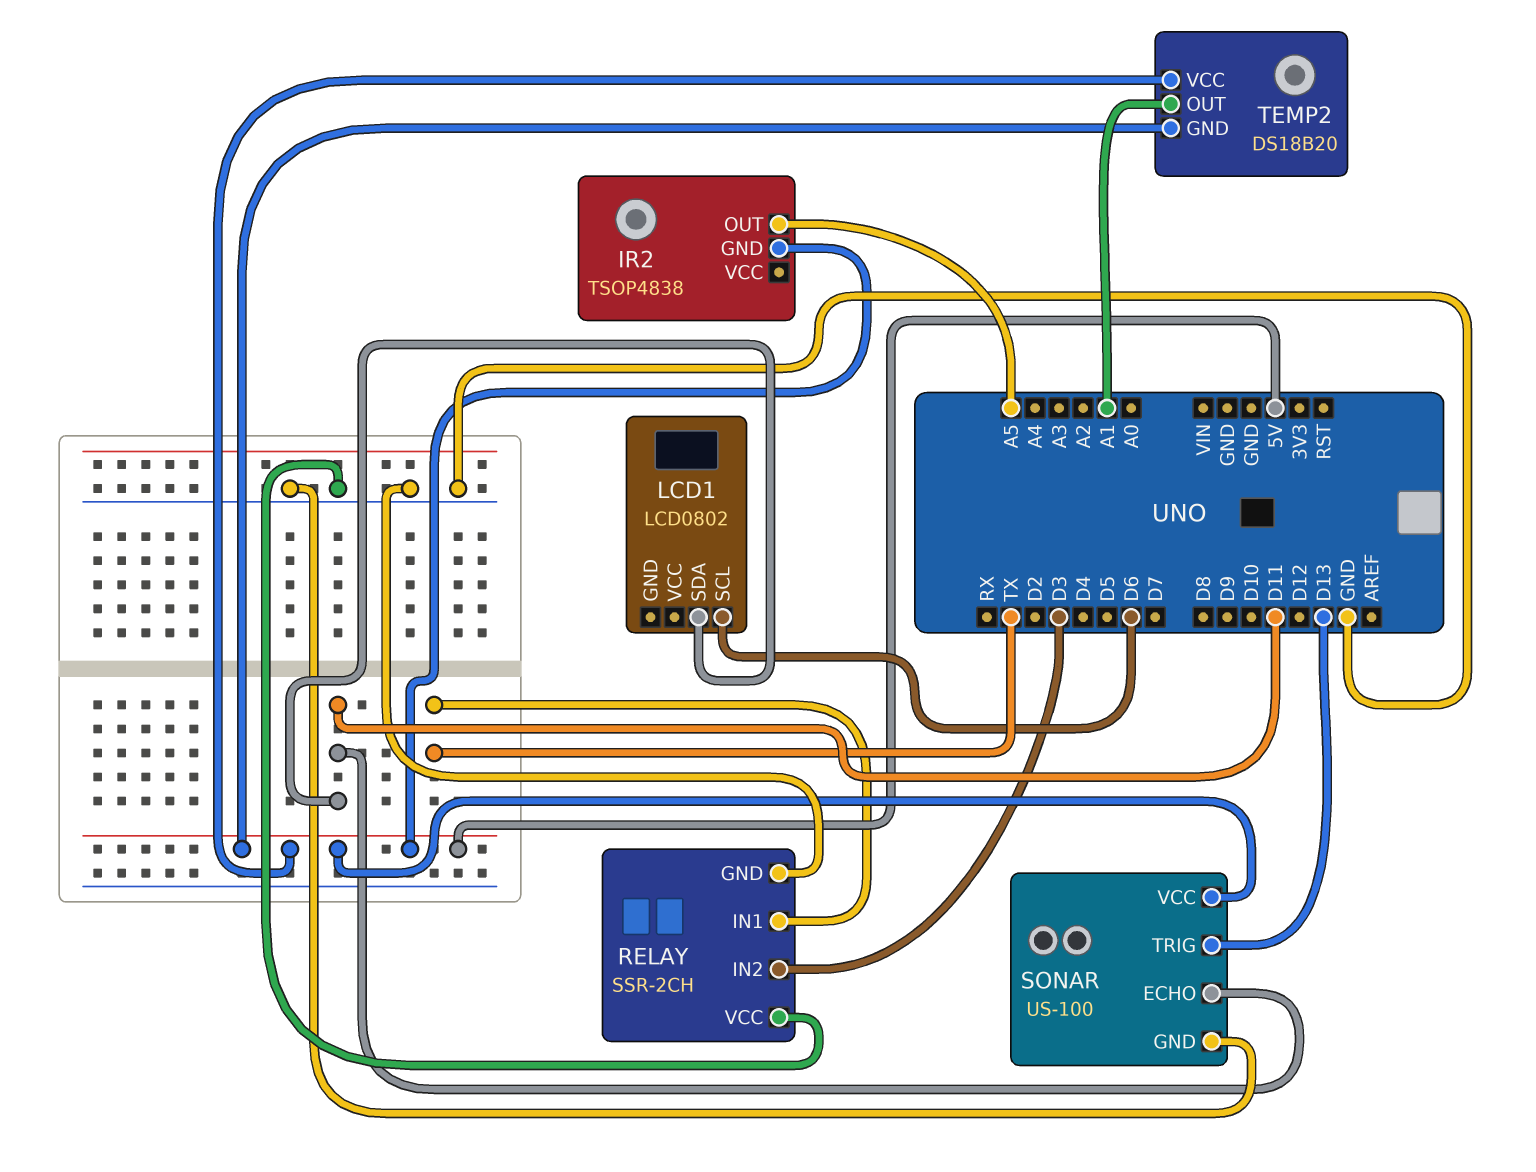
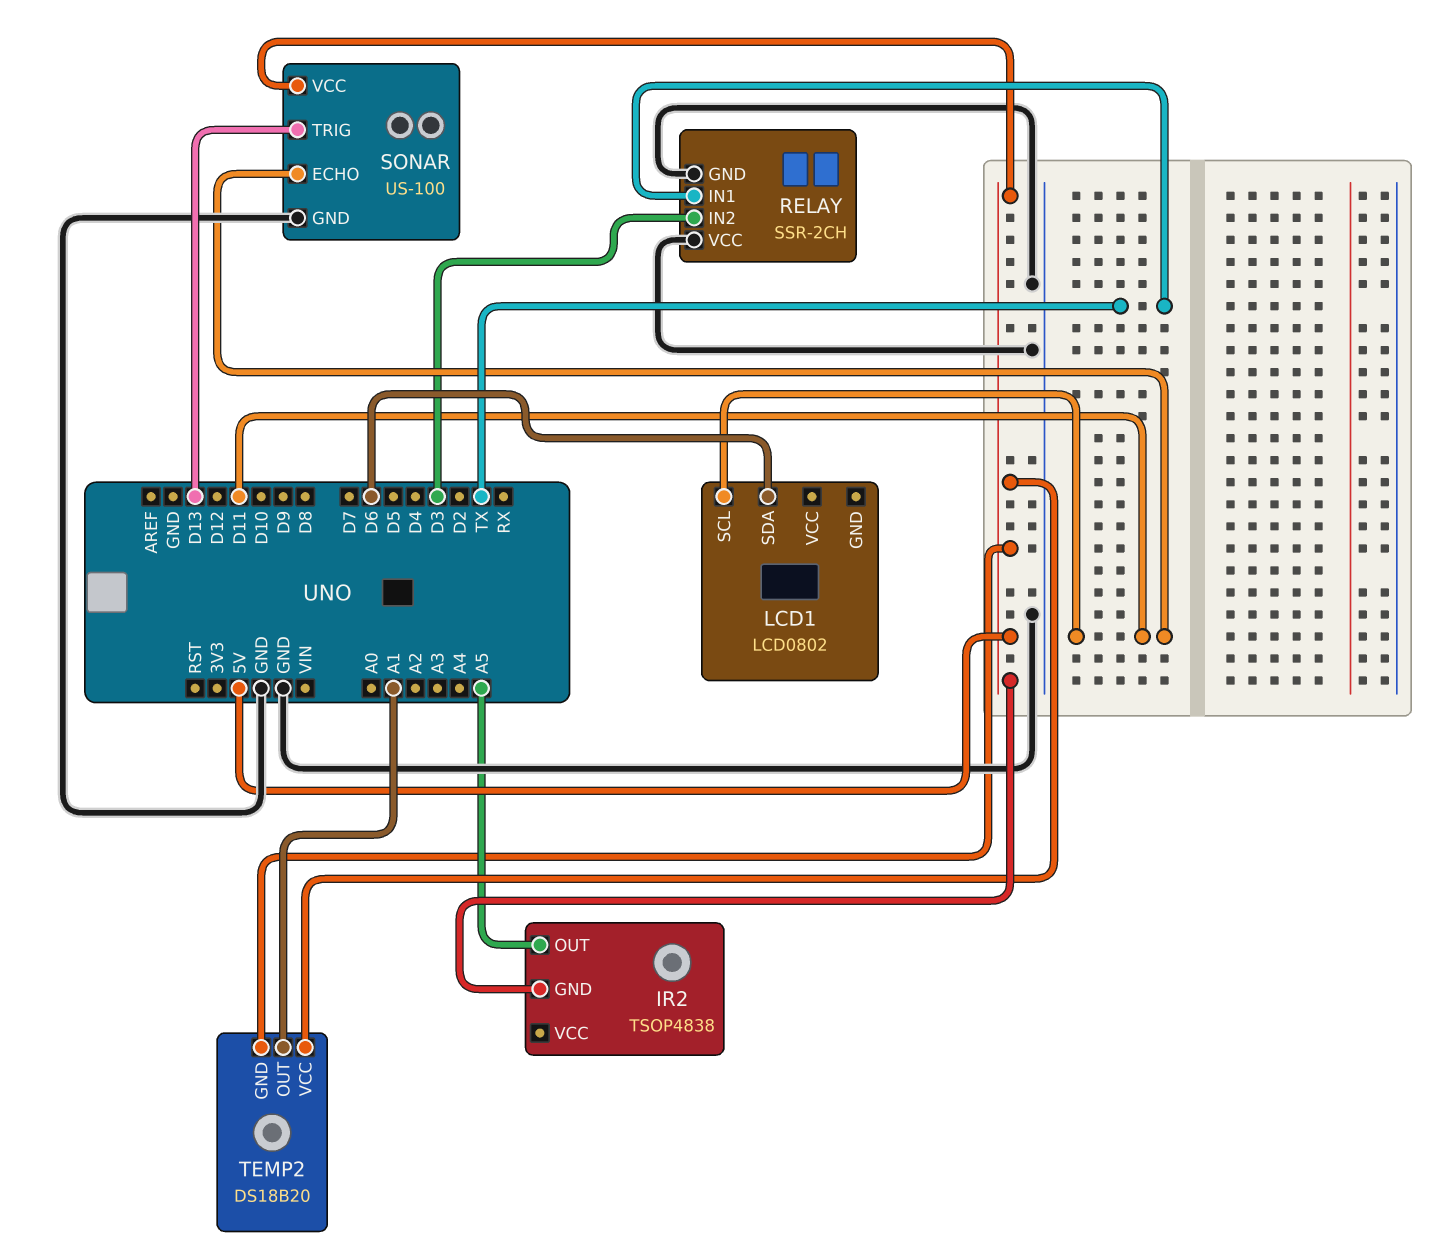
LCD1 pin SCL: D6 -> D11
LCD1 pin SDA: D11 -> D6

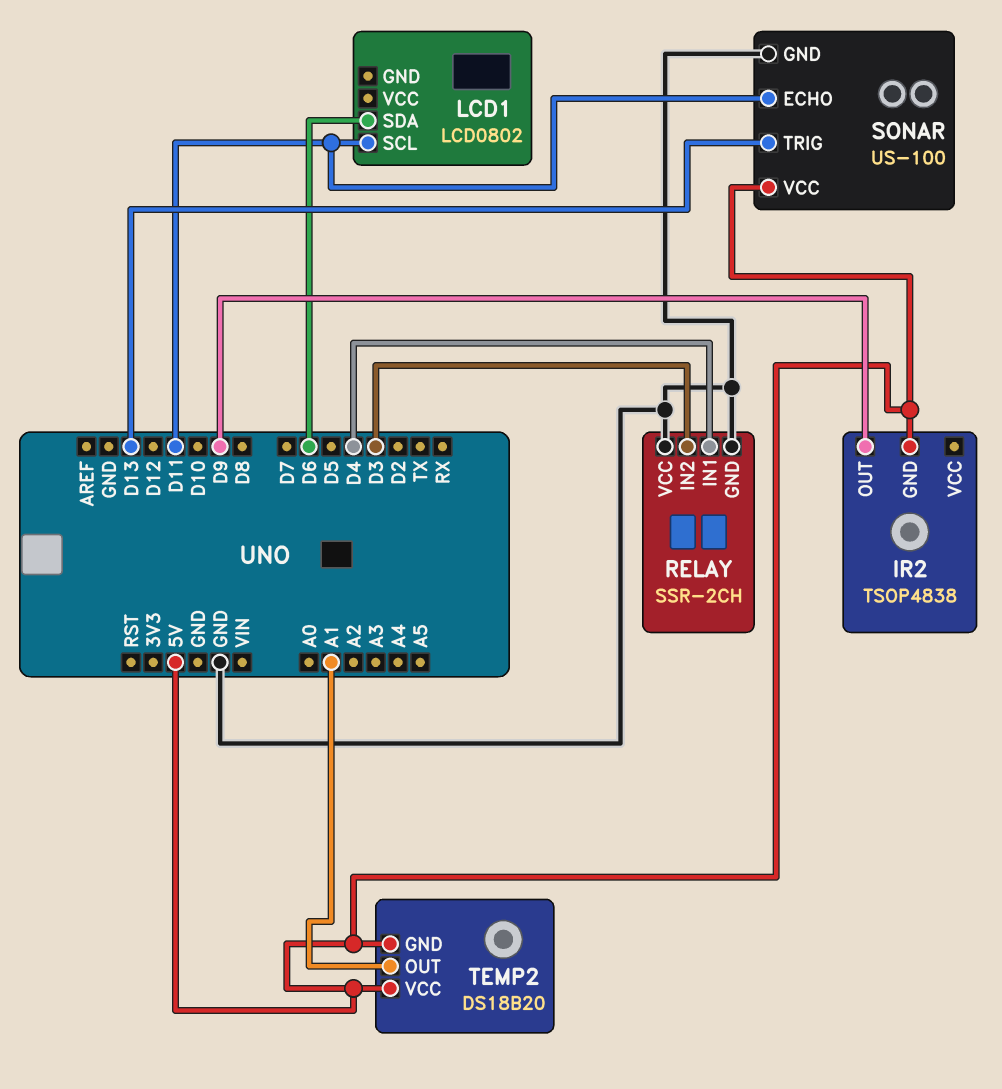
IR2 pin OUT: A5 -> D9
RELAY pin IN1: TX -> D4

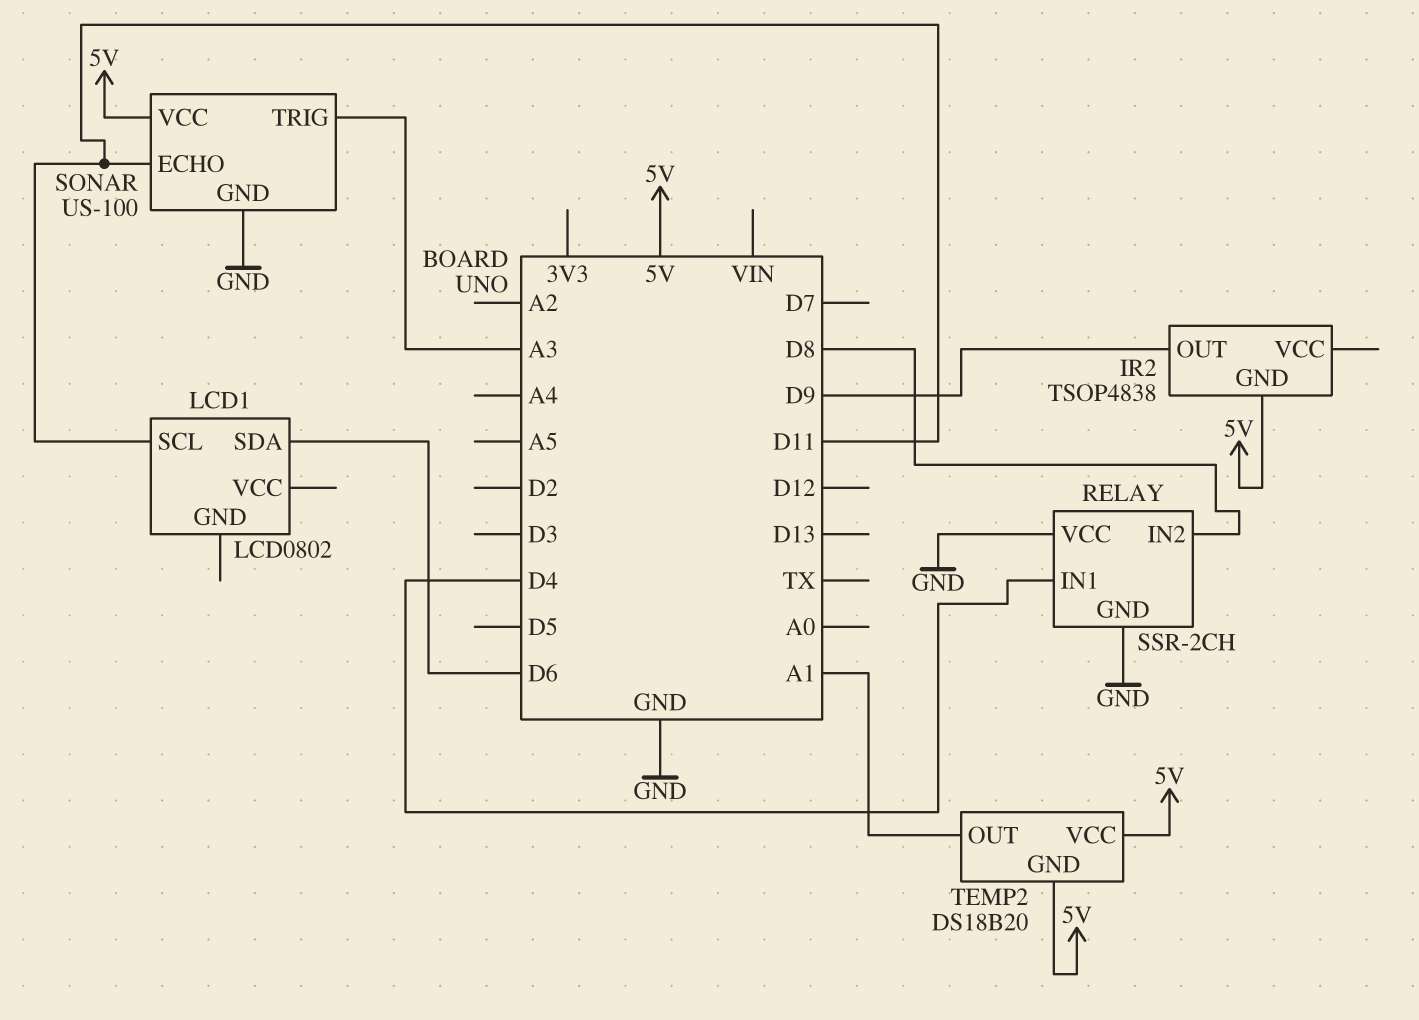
RELAY pin IN2: D3 -> D8
SONAR pin TRIG: D13 -> A3

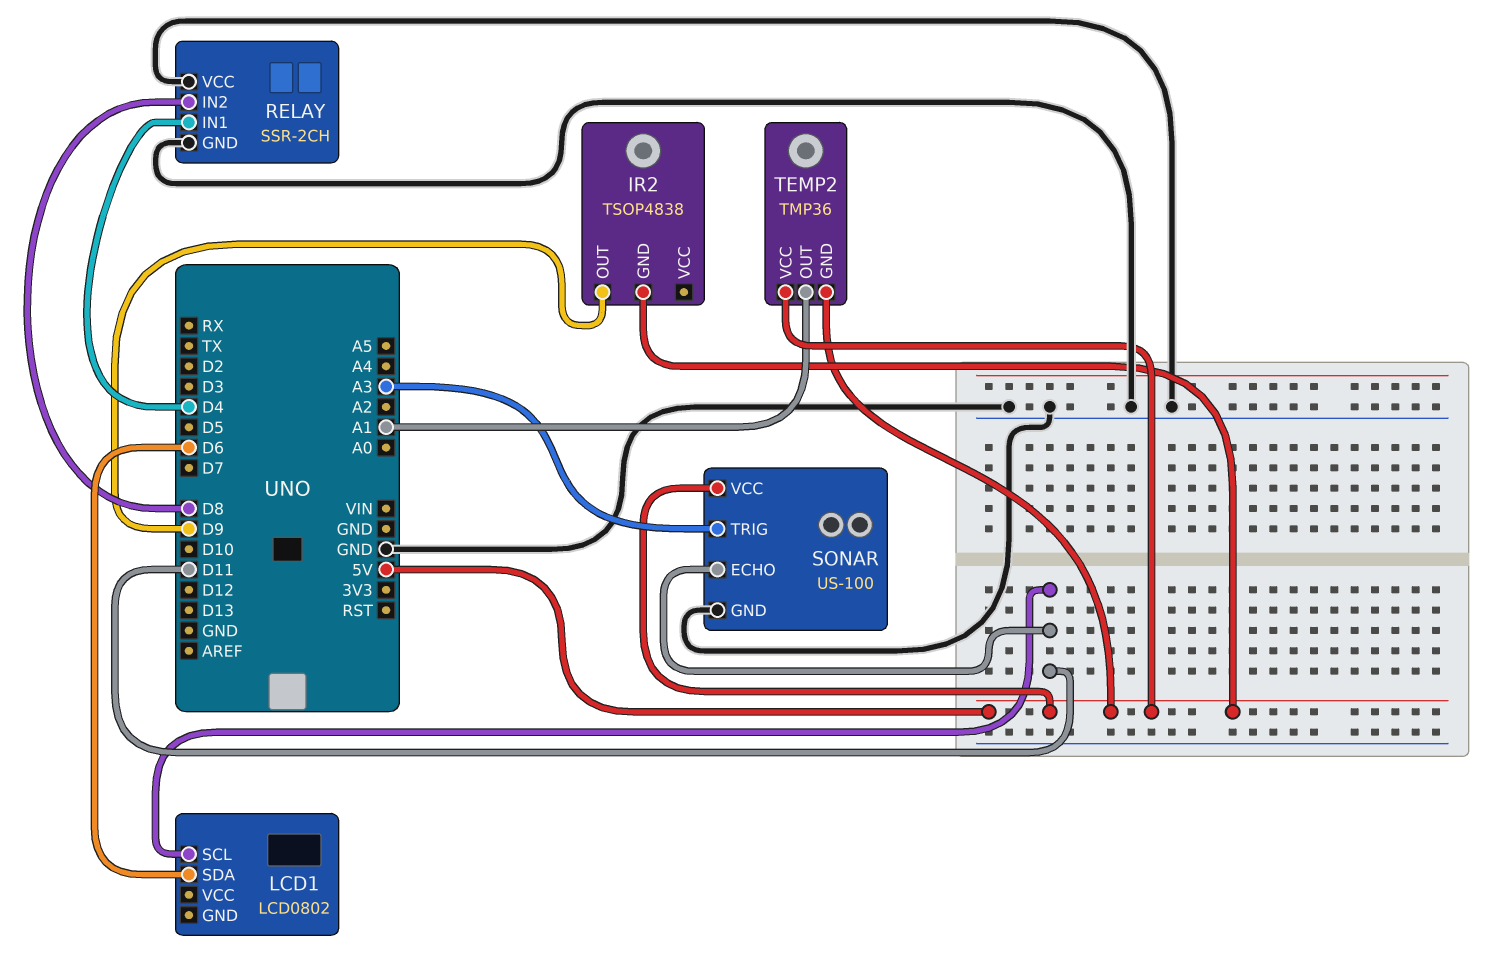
TEMP2: DS18B20 -> TMP36

